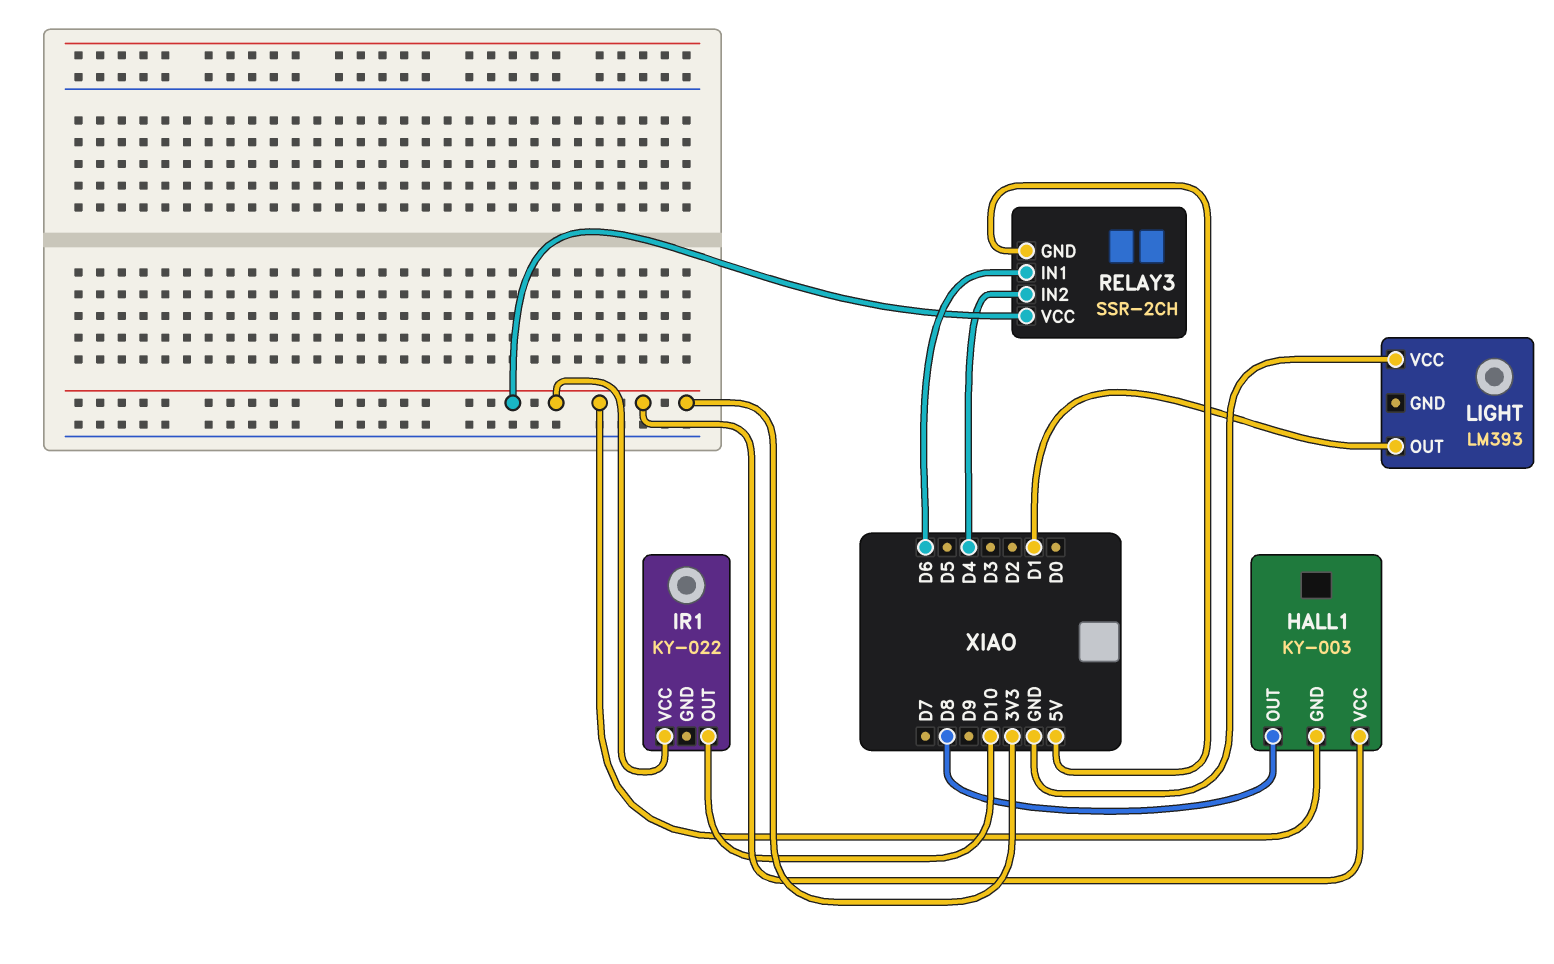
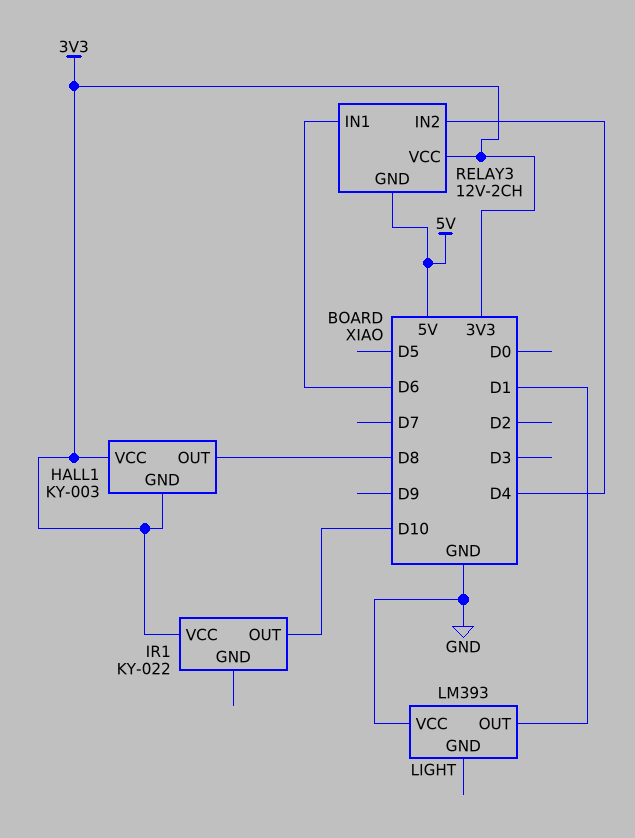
RELAY3: SSR-2CH -> 12V-2CH

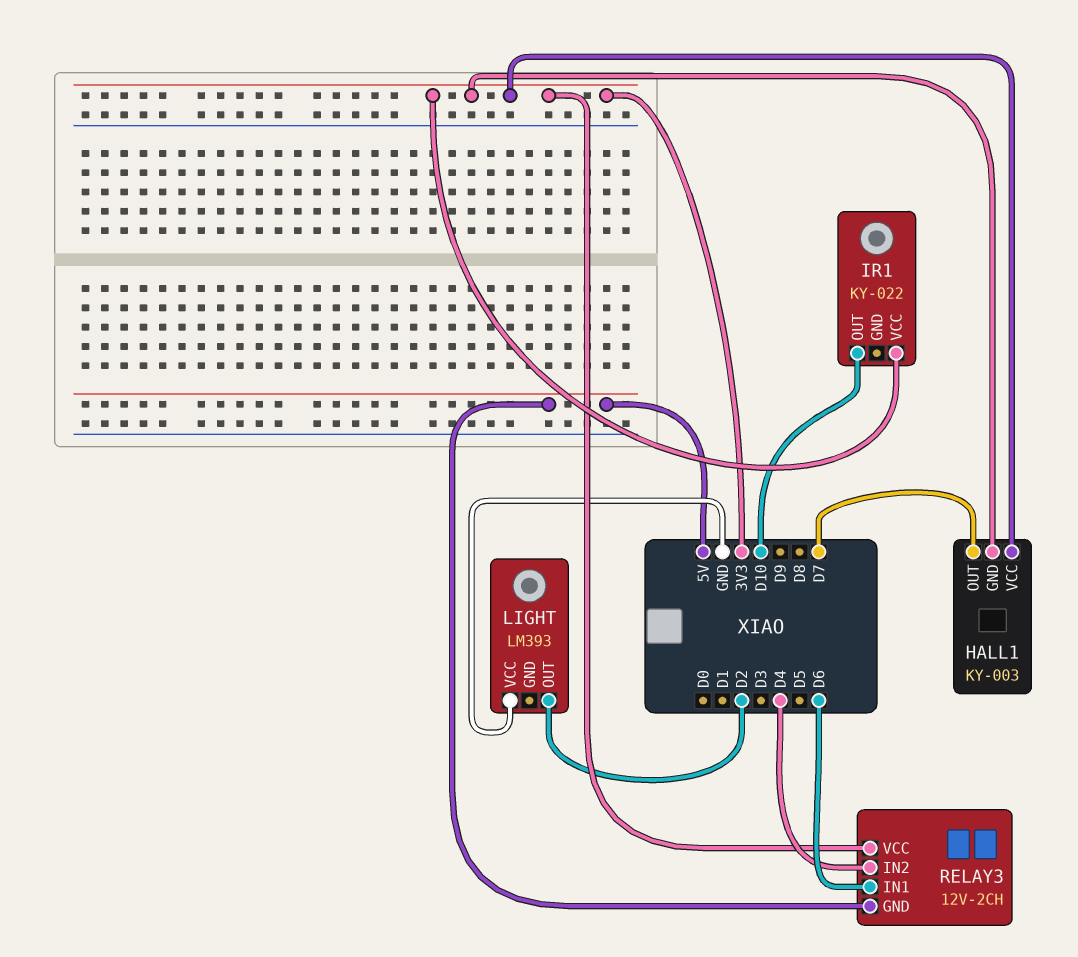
HALL1 pin OUT: D8 -> D7
LIGHT pin OUT: D1 -> D2

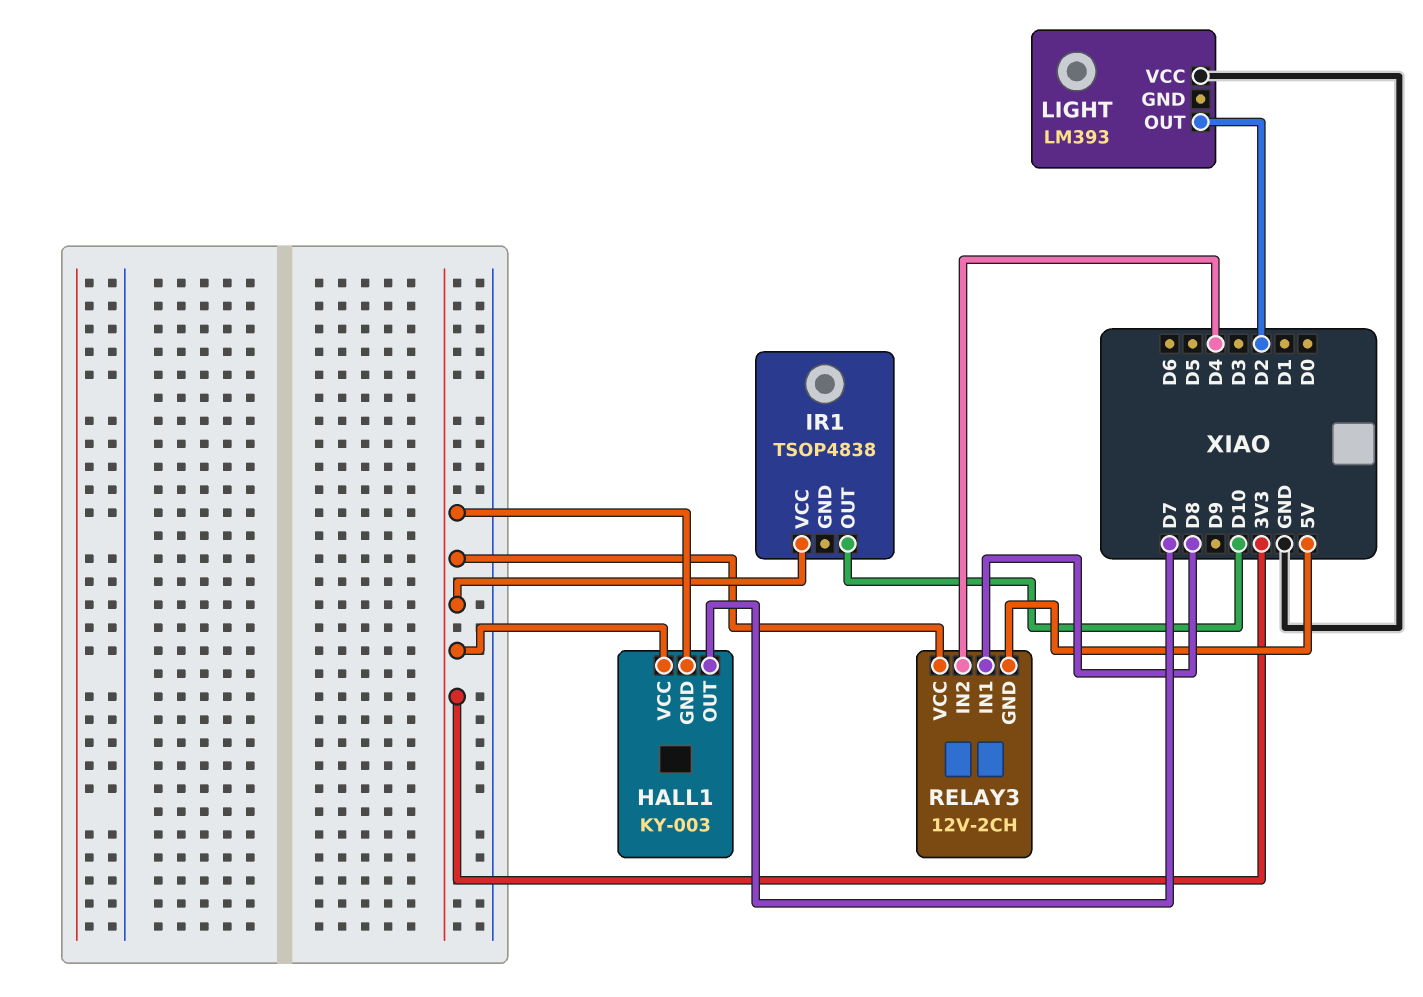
IR1: KY-022 -> TSOP4838
RELAY3 pin IN1: D6 -> D8

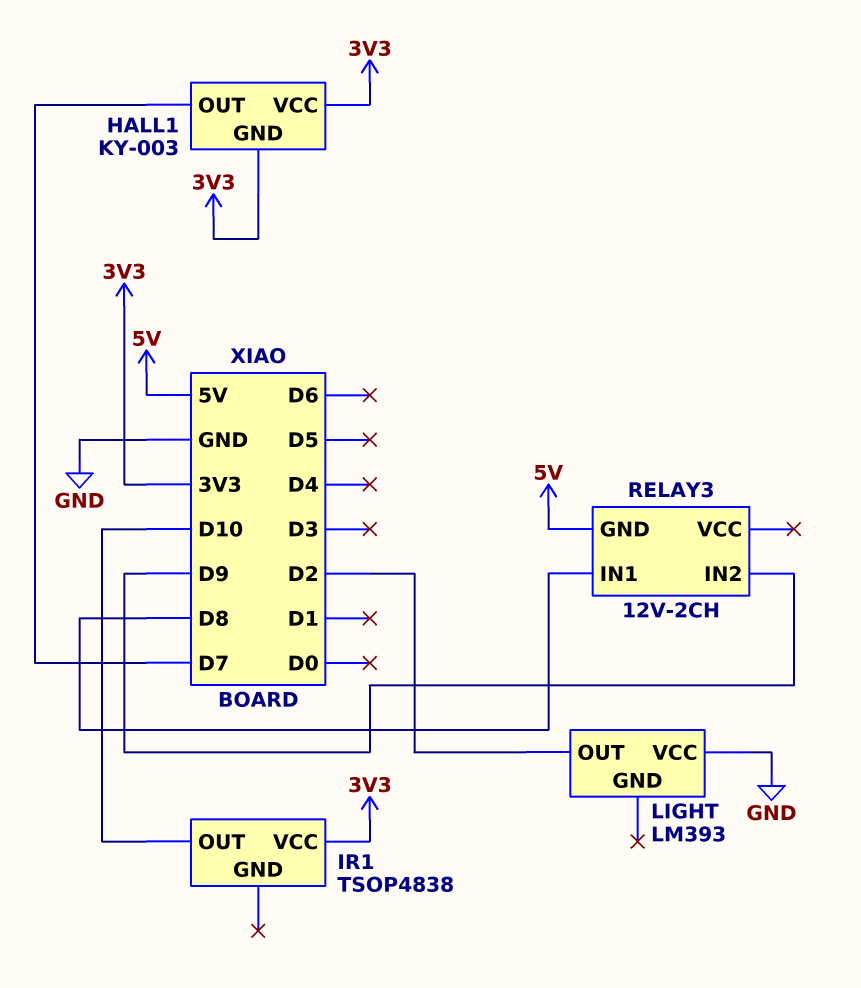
RELAY3 pin IN2: D4 -> D9
RELAY3 pin VCC: 3V3 -> none

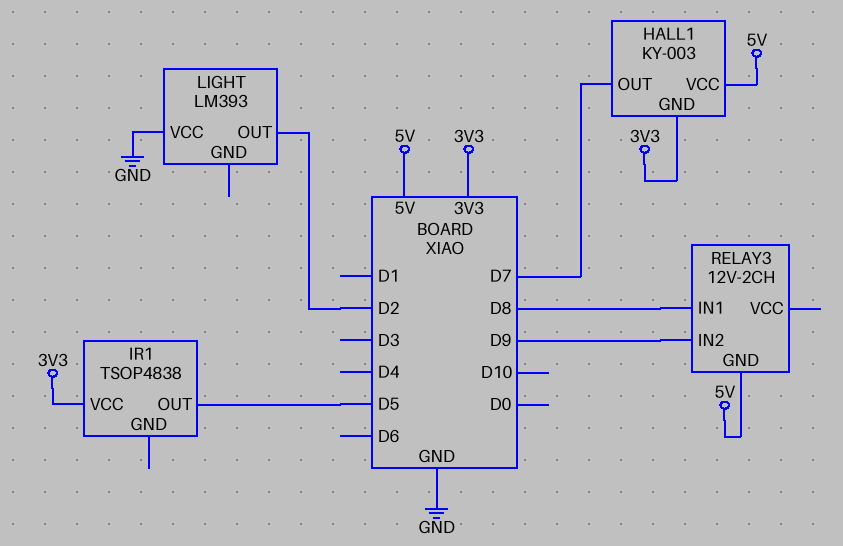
HALL1 pin VCC: 3V3 -> 5V
IR1 pin OUT: D10 -> D5

